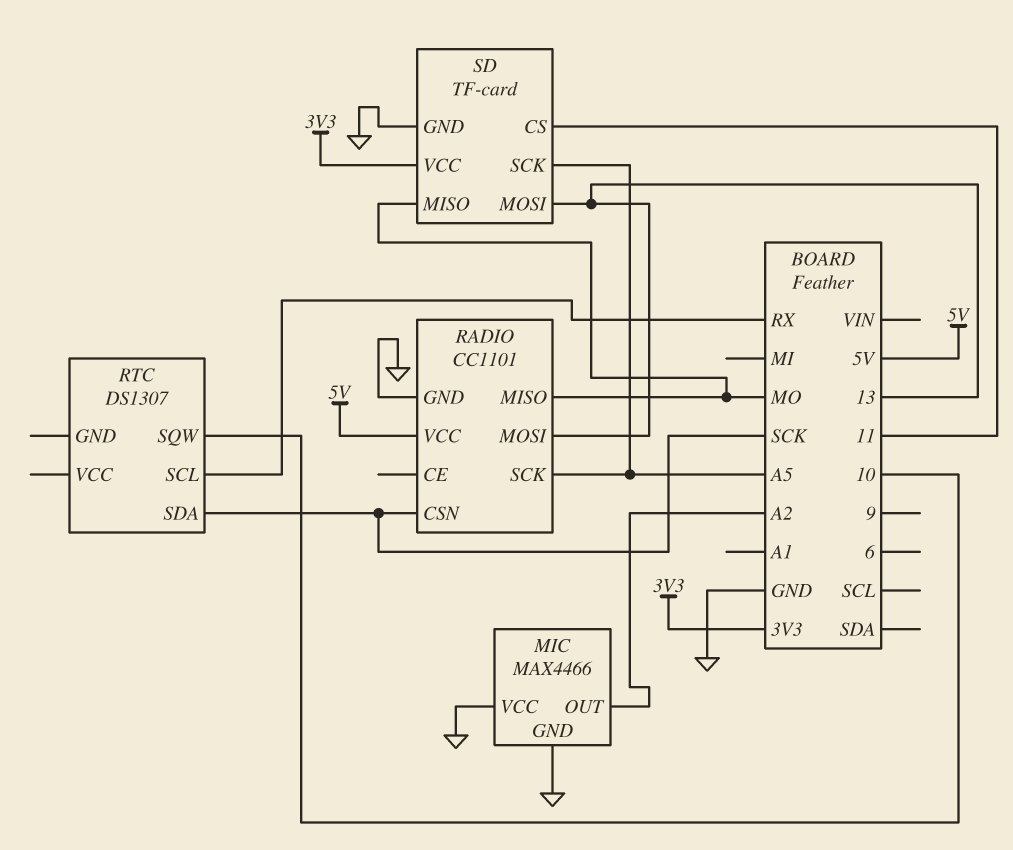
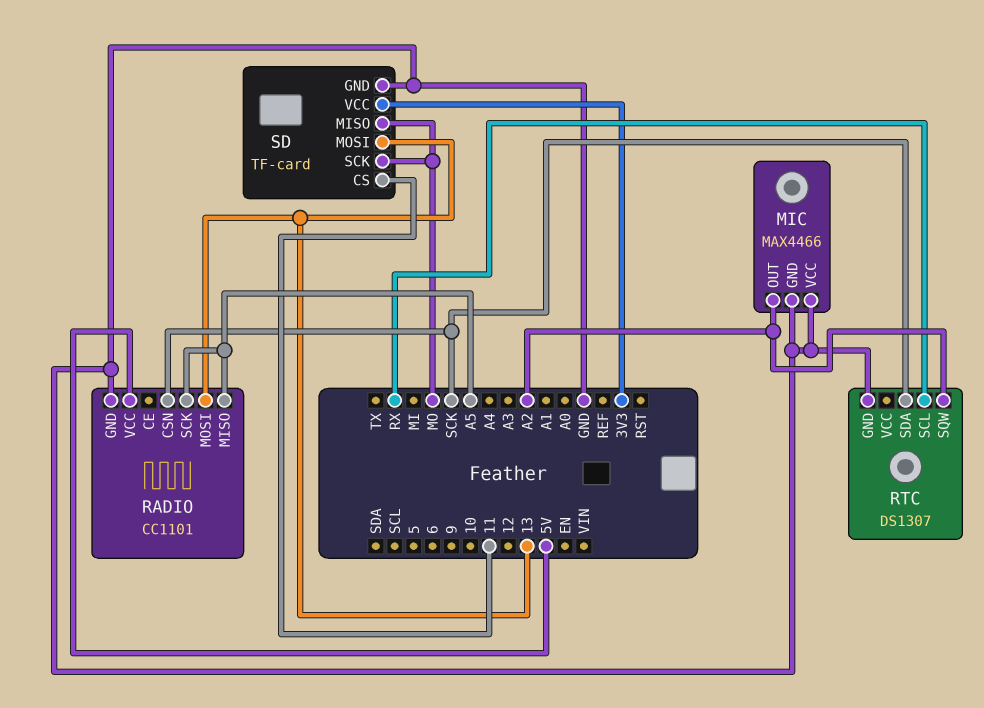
RADIO pin MISO: MO -> A5
RTC pin GND: none -> GND
RTC pin SQW: 10 -> A2
SD pin SCK: A5 -> MO

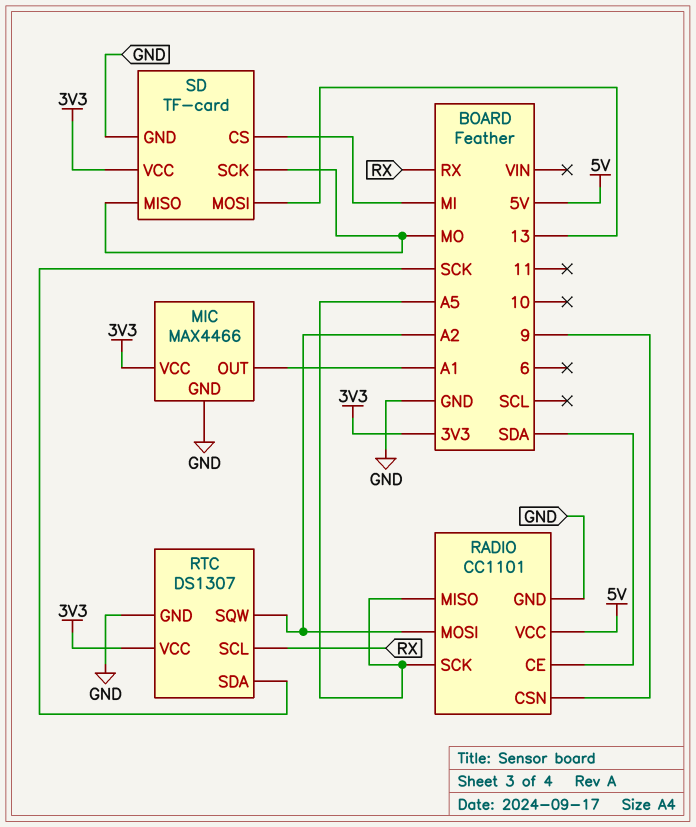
MIC pin OUT: A2 -> A1
MIC pin VCC: GND -> 3V3
RADIO pin CE: none -> SDA
RADIO pin CSN: SCK -> 9
RADIO pin MOSI: 13 -> A2
RTC pin VCC: none -> 3V3
SD pin CS: 11 -> MI

